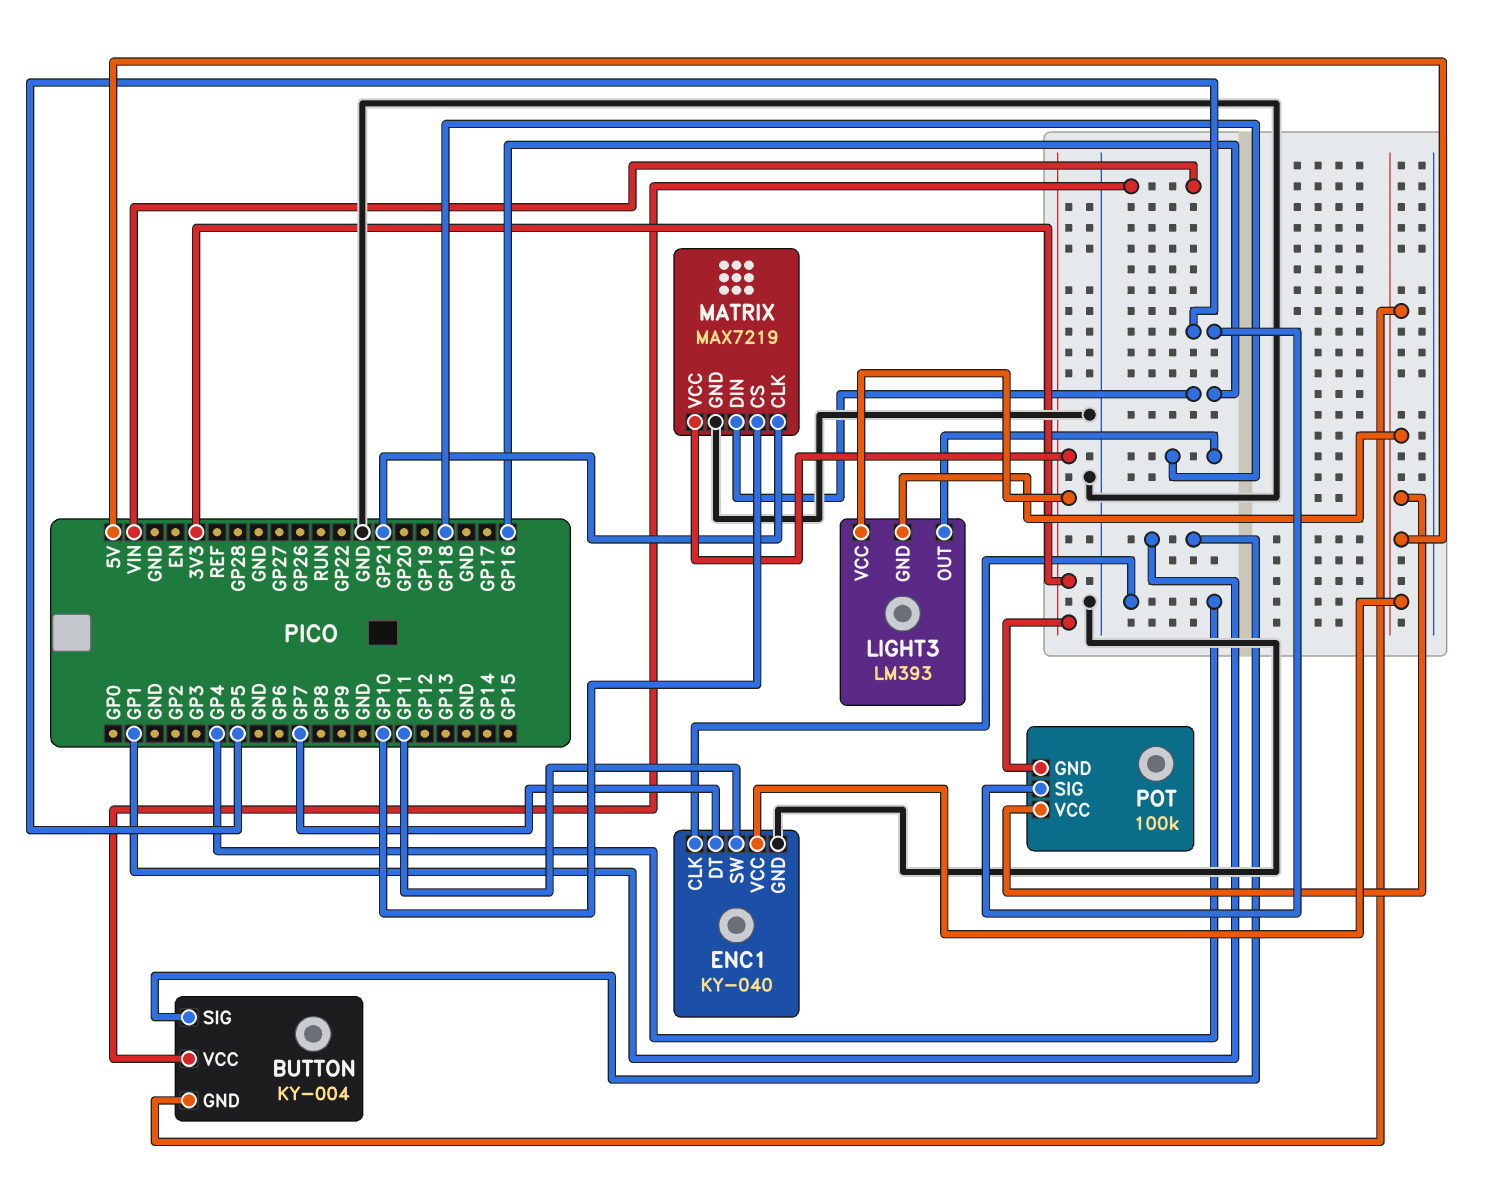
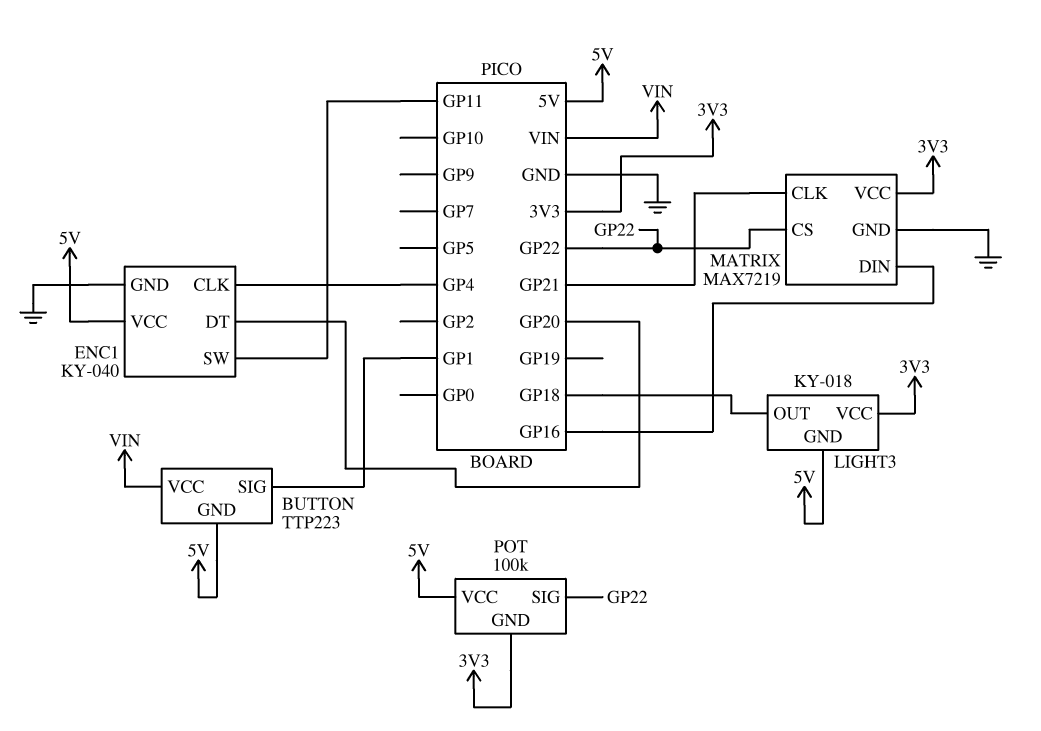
BUTTON: KY-004 -> TTP223
ENC1 pin DT: GP7 -> GP20
LIGHT3: LM393 -> KY-018
MATRIX pin CS: GP10 -> GP22
POT pin SIG: GP5 -> GP22

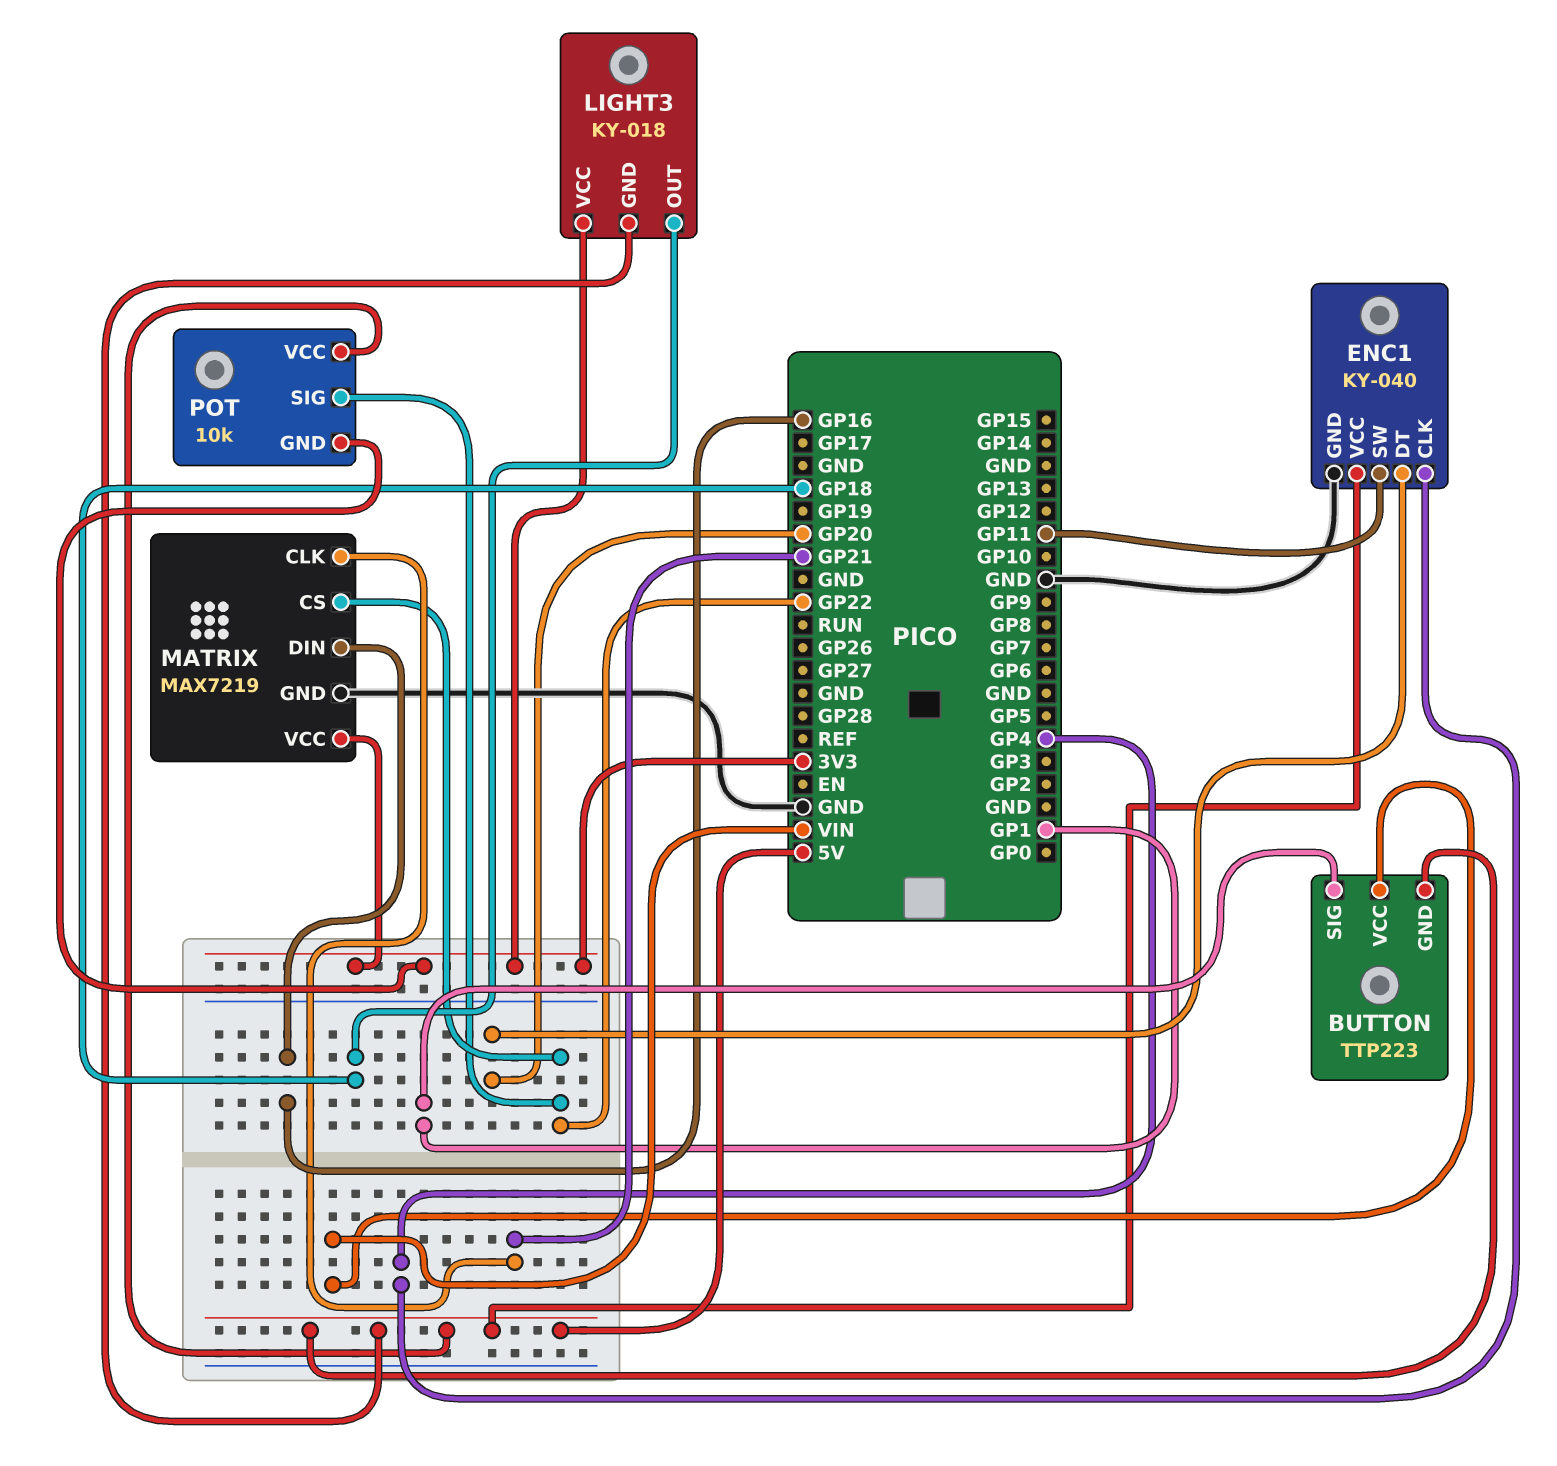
POT: 100k -> 10k

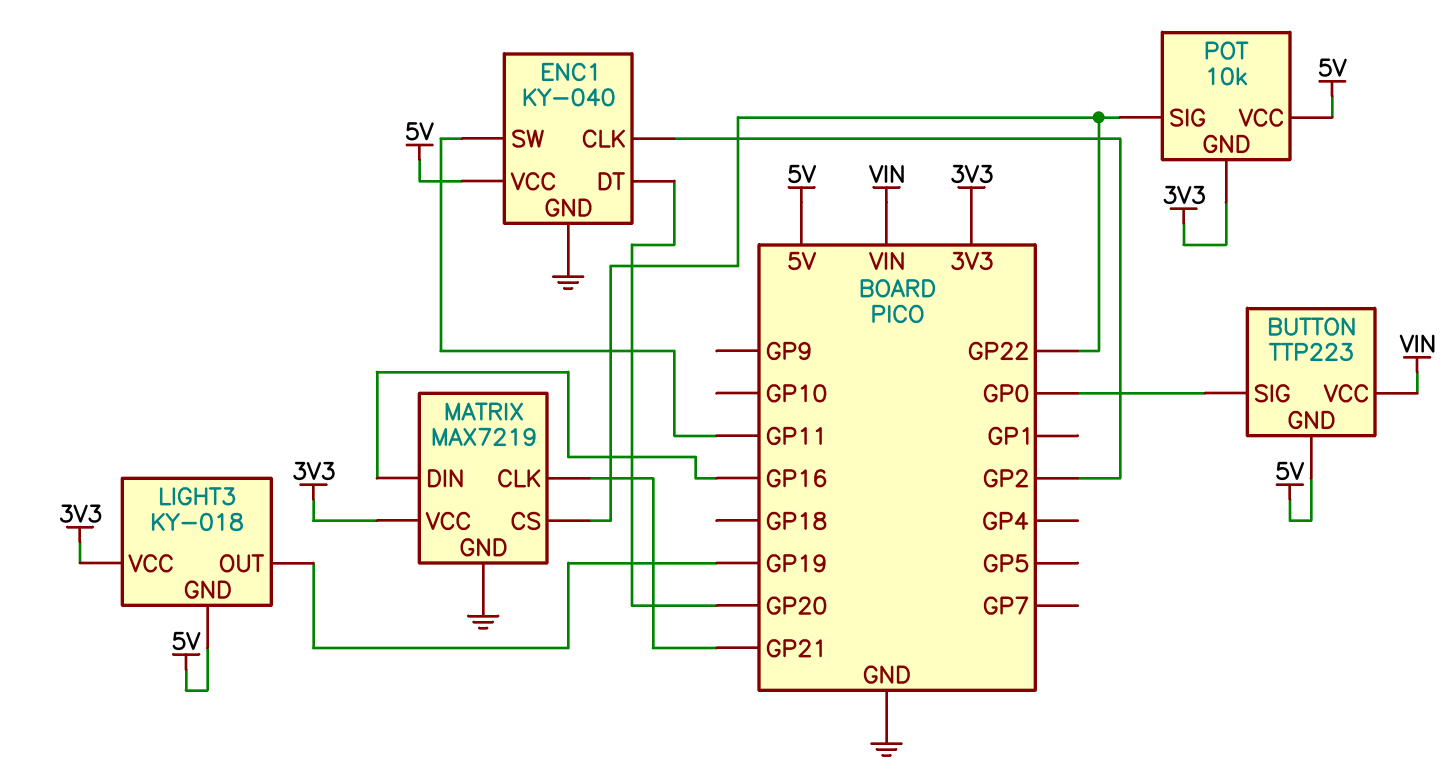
BUTTON pin SIG: GP1 -> GP0
ENC1 pin CLK: GP4 -> GP2
LIGHT3 pin OUT: GP18 -> GP19

